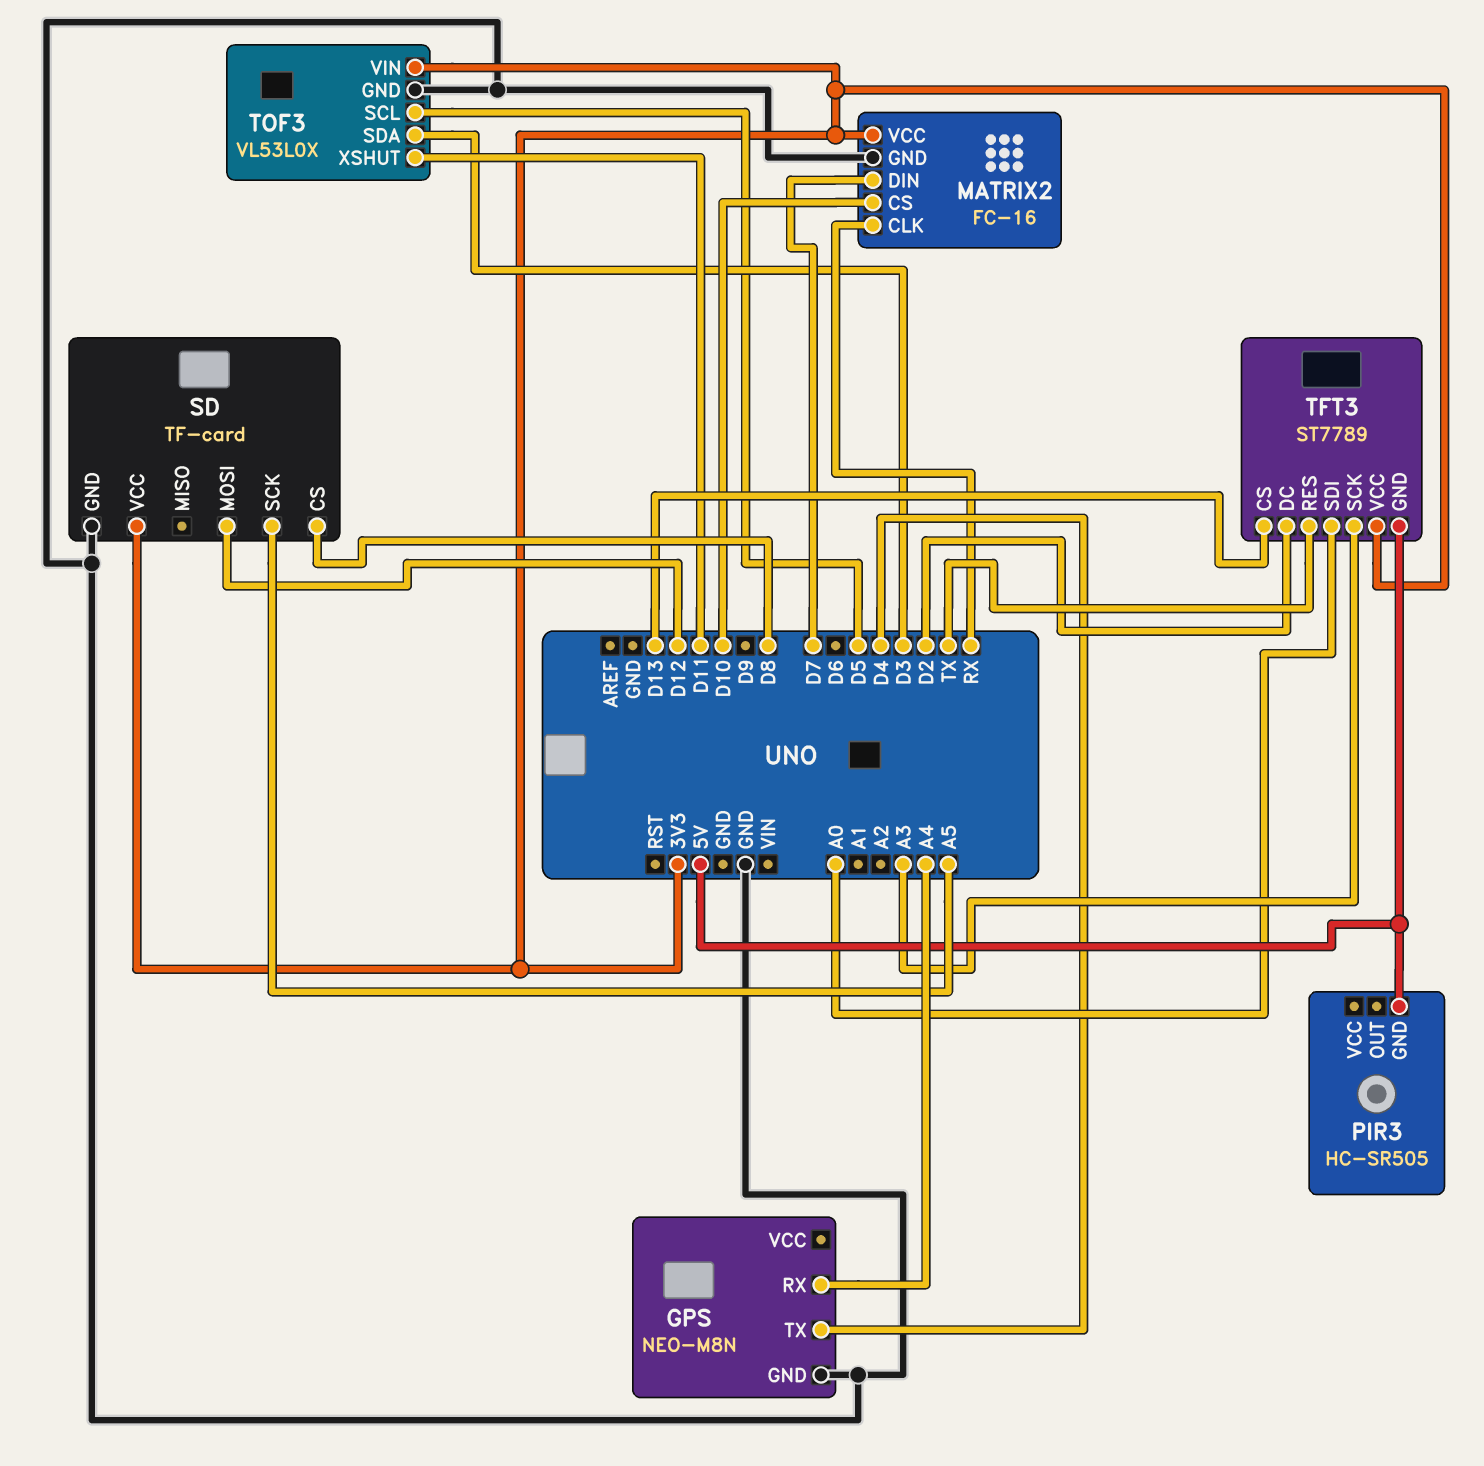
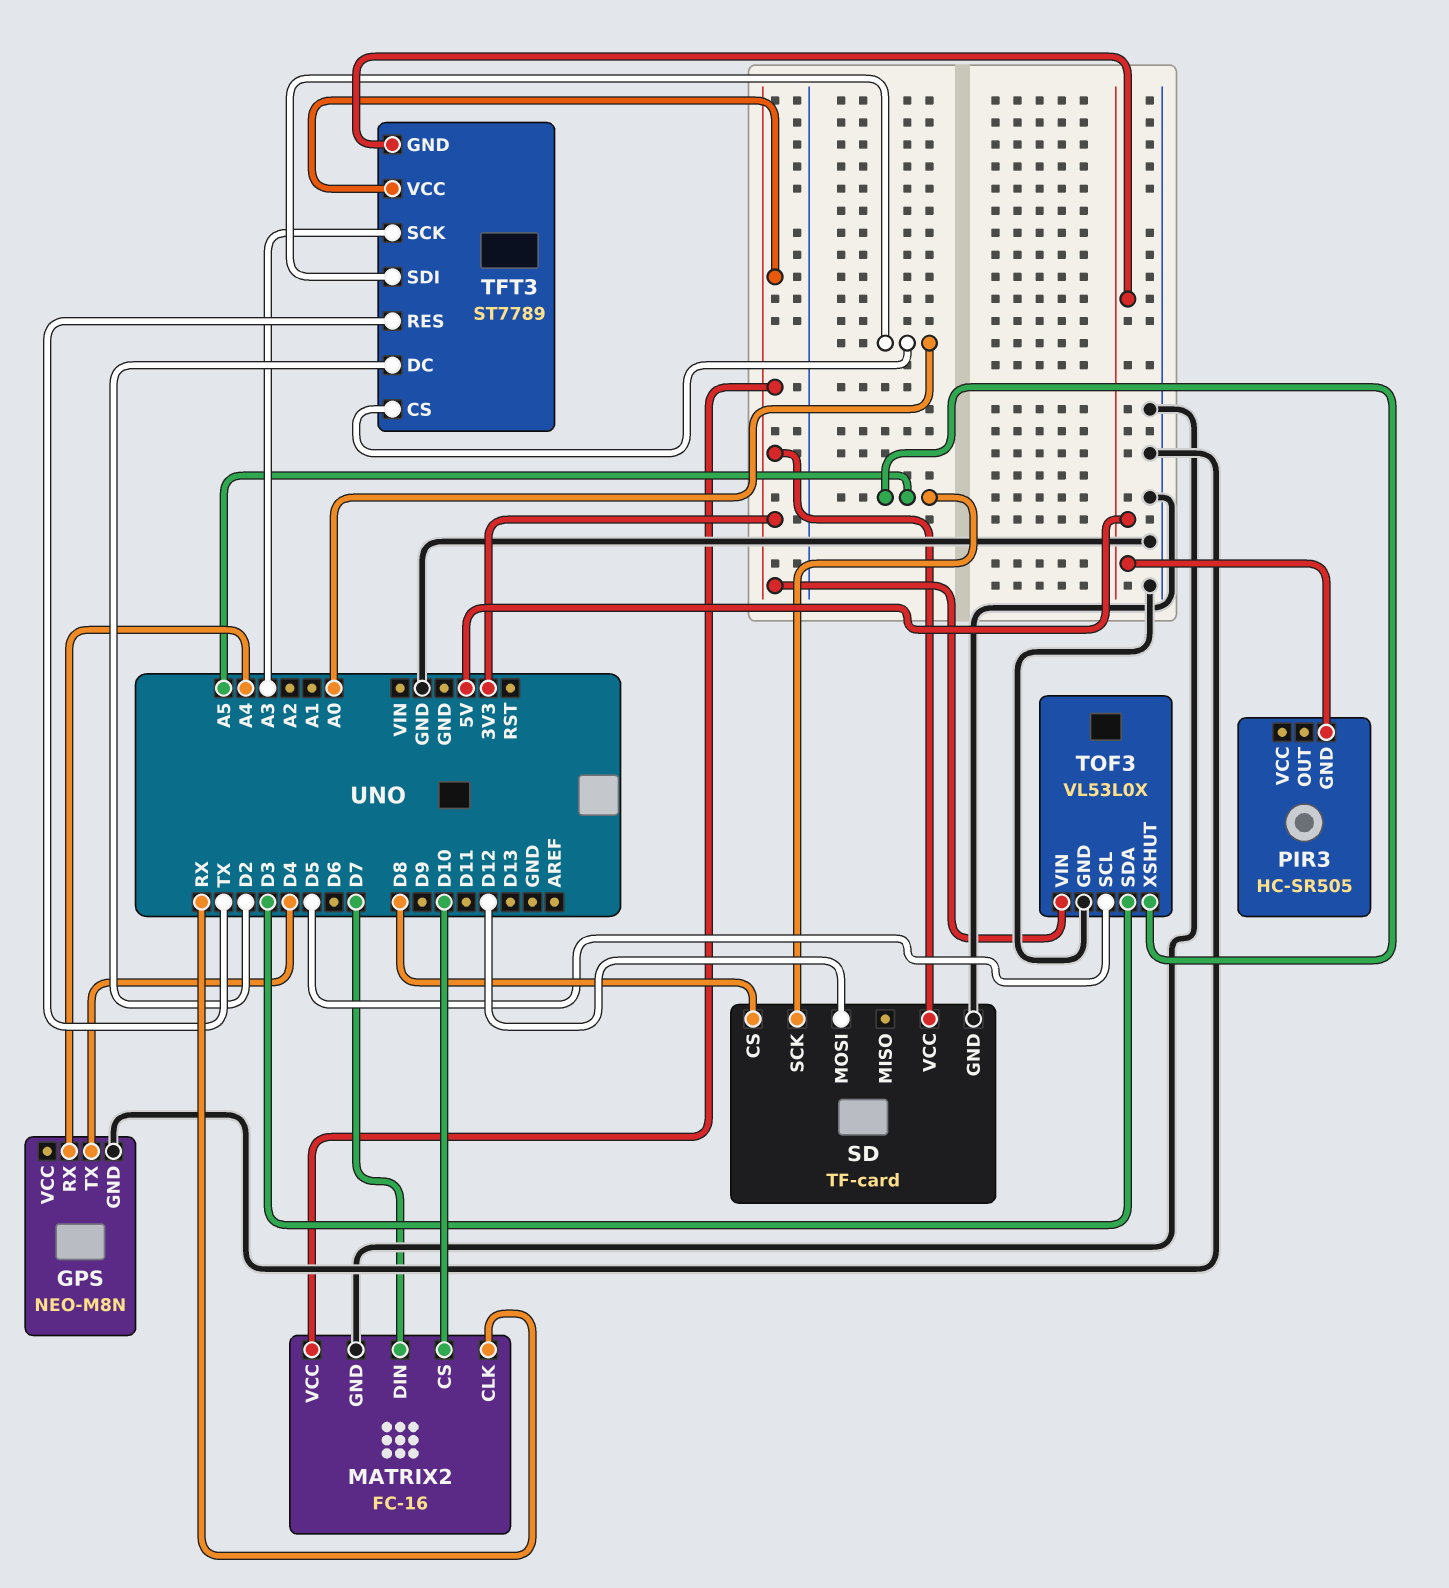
TFT3 pin CS: D13 -> A0
TOF3 pin XSHUT: D11 -> A5

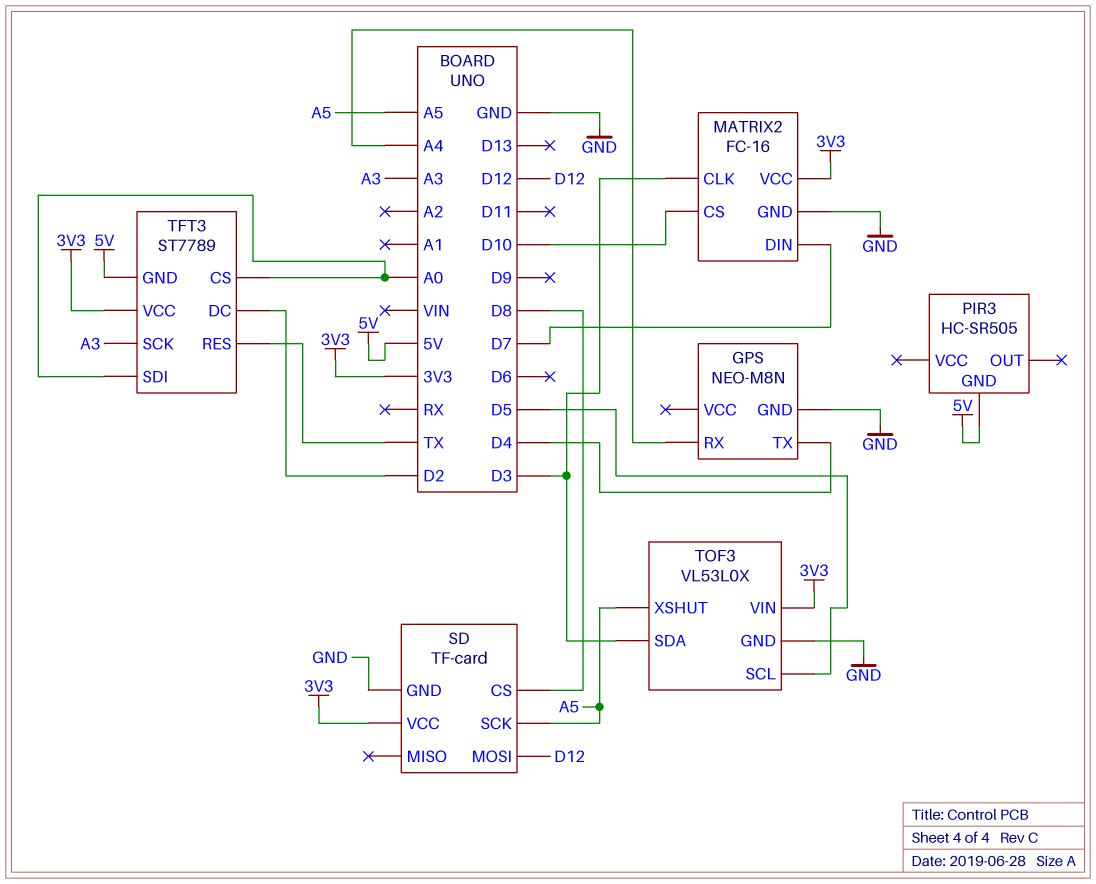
MATRIX2 pin CLK: RX -> D3

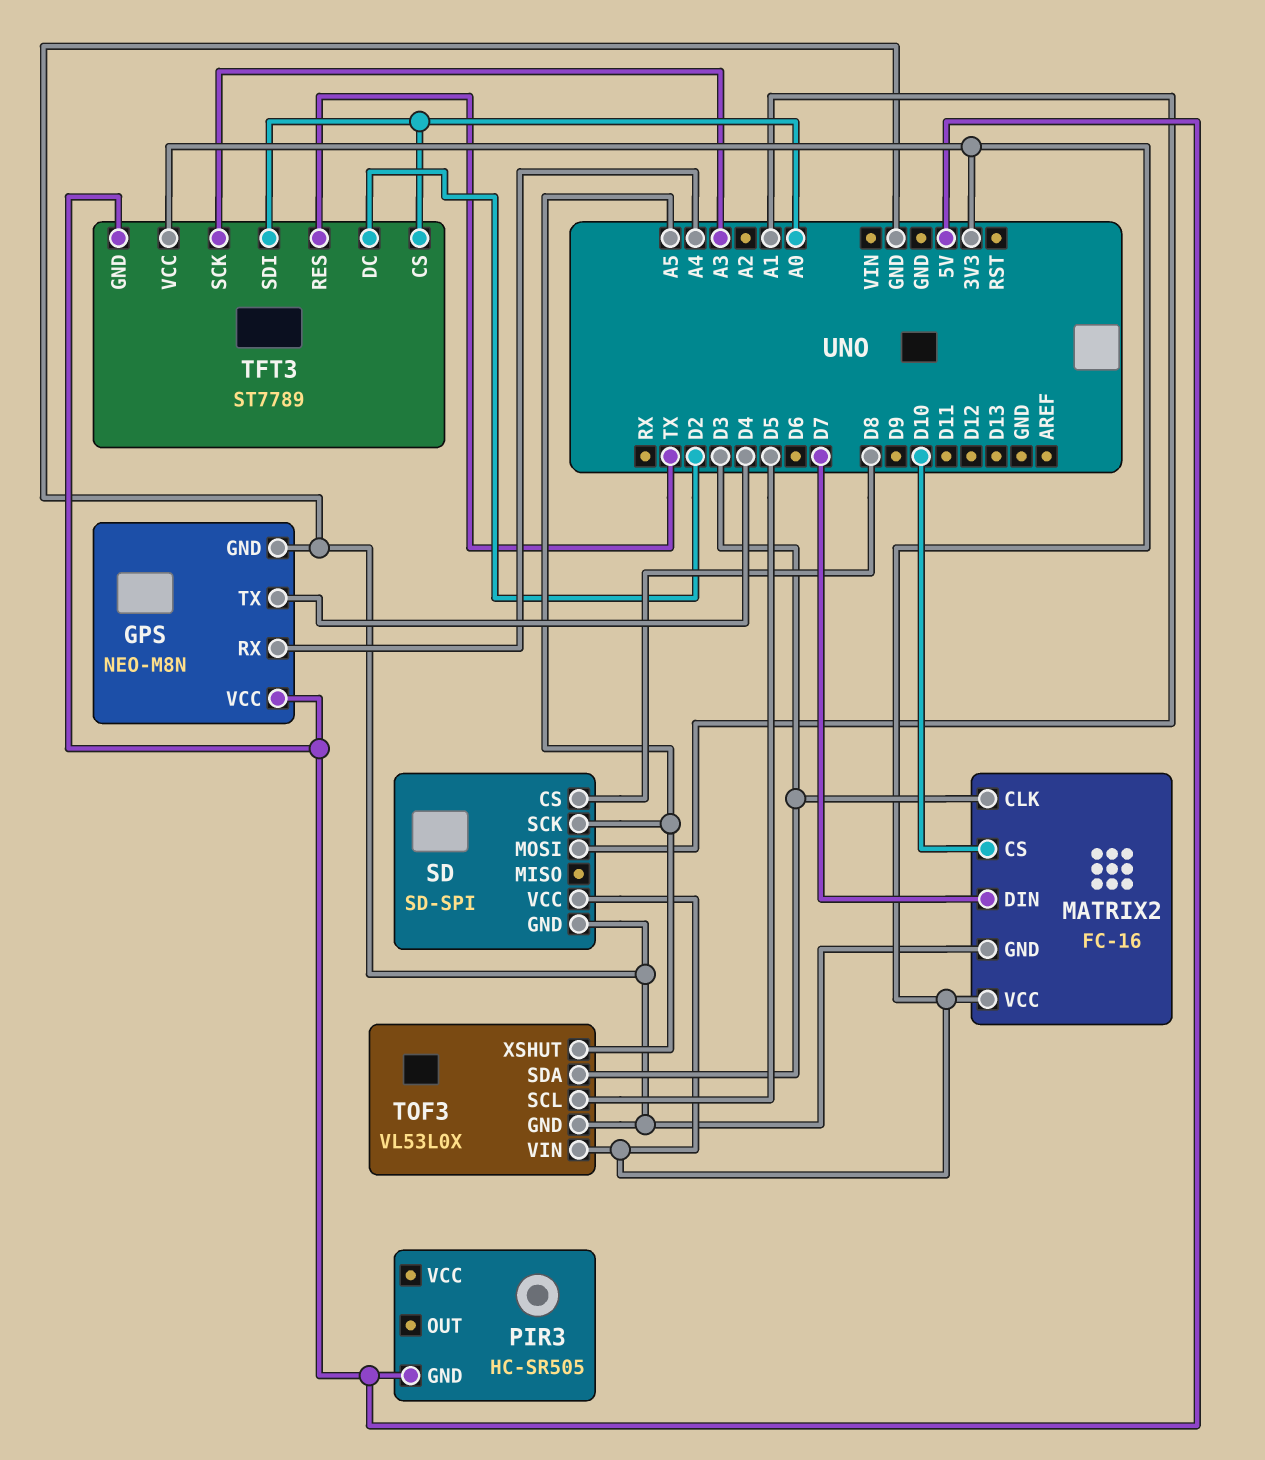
GPS pin VCC: none -> 5V
SD: TF-card -> SD-SPI
SD pin MOSI: D12 -> A1

